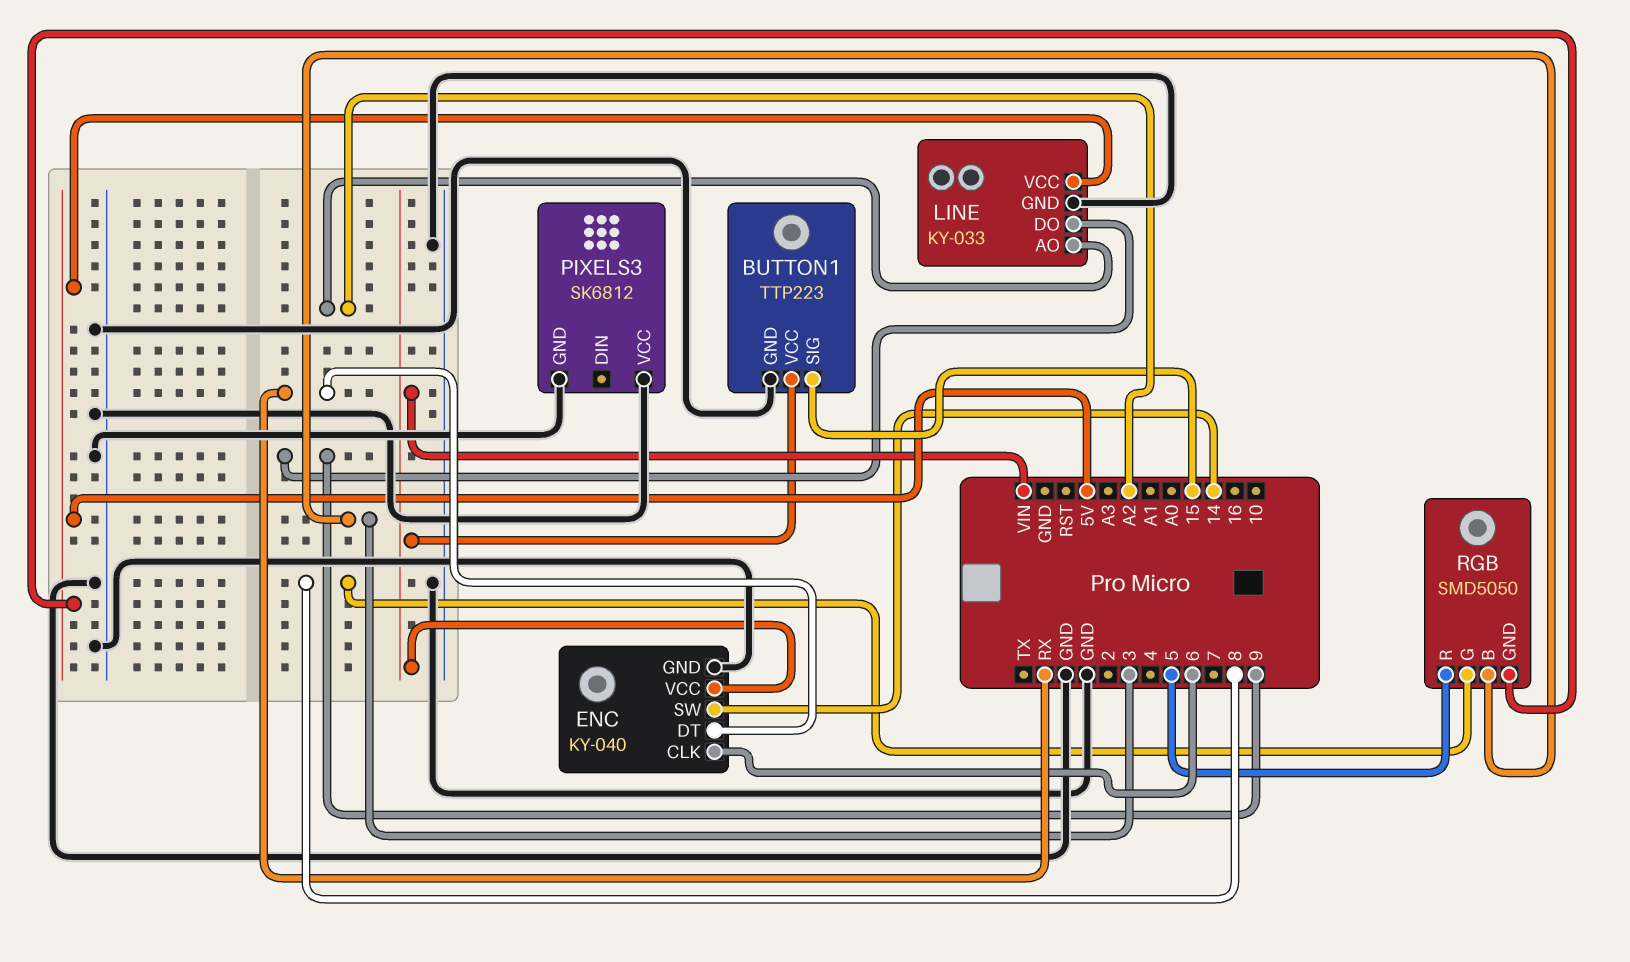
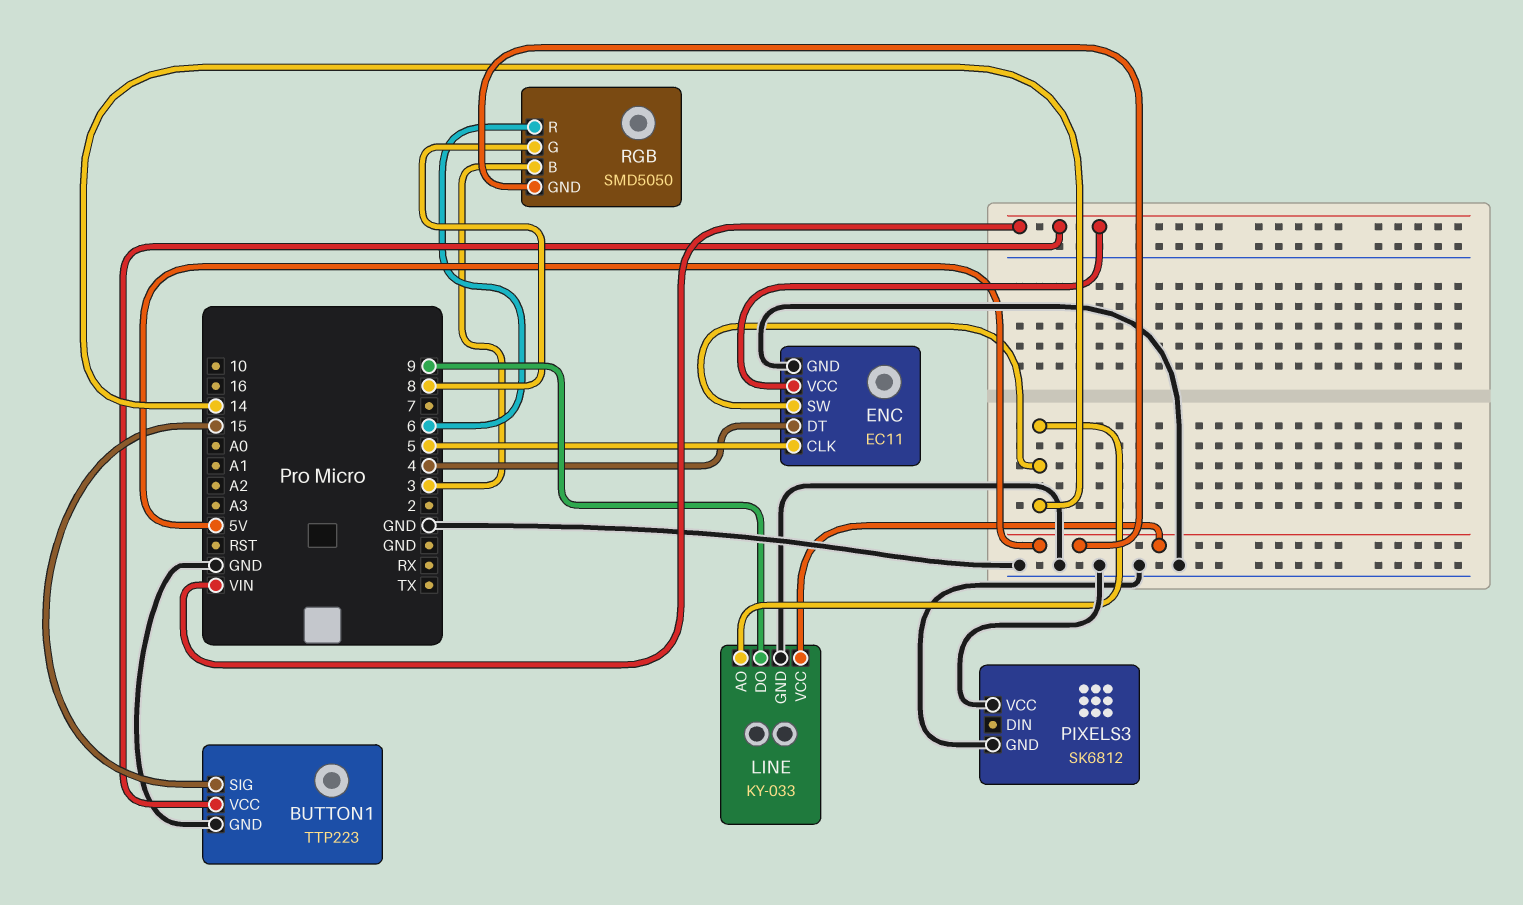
ENC: KY-040 -> EC11
ENC pin CLK: 6 -> 5
ENC pin DT: RX -> 4
LINE pin AO: A2 -> 14
RGB pin R: 5 -> 6

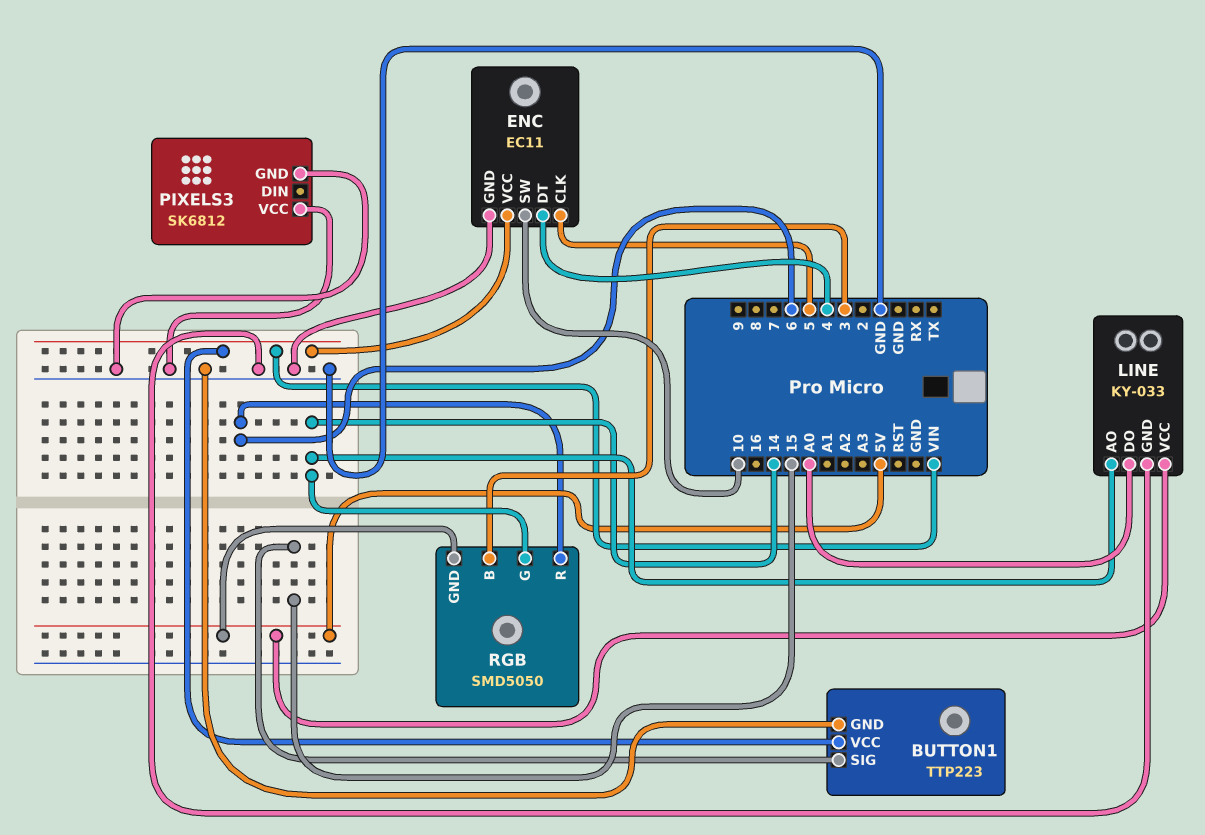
ENC pin SW: 14 -> 10
LINE pin DO: 9 -> A0
RGB pin G: 8 -> 14

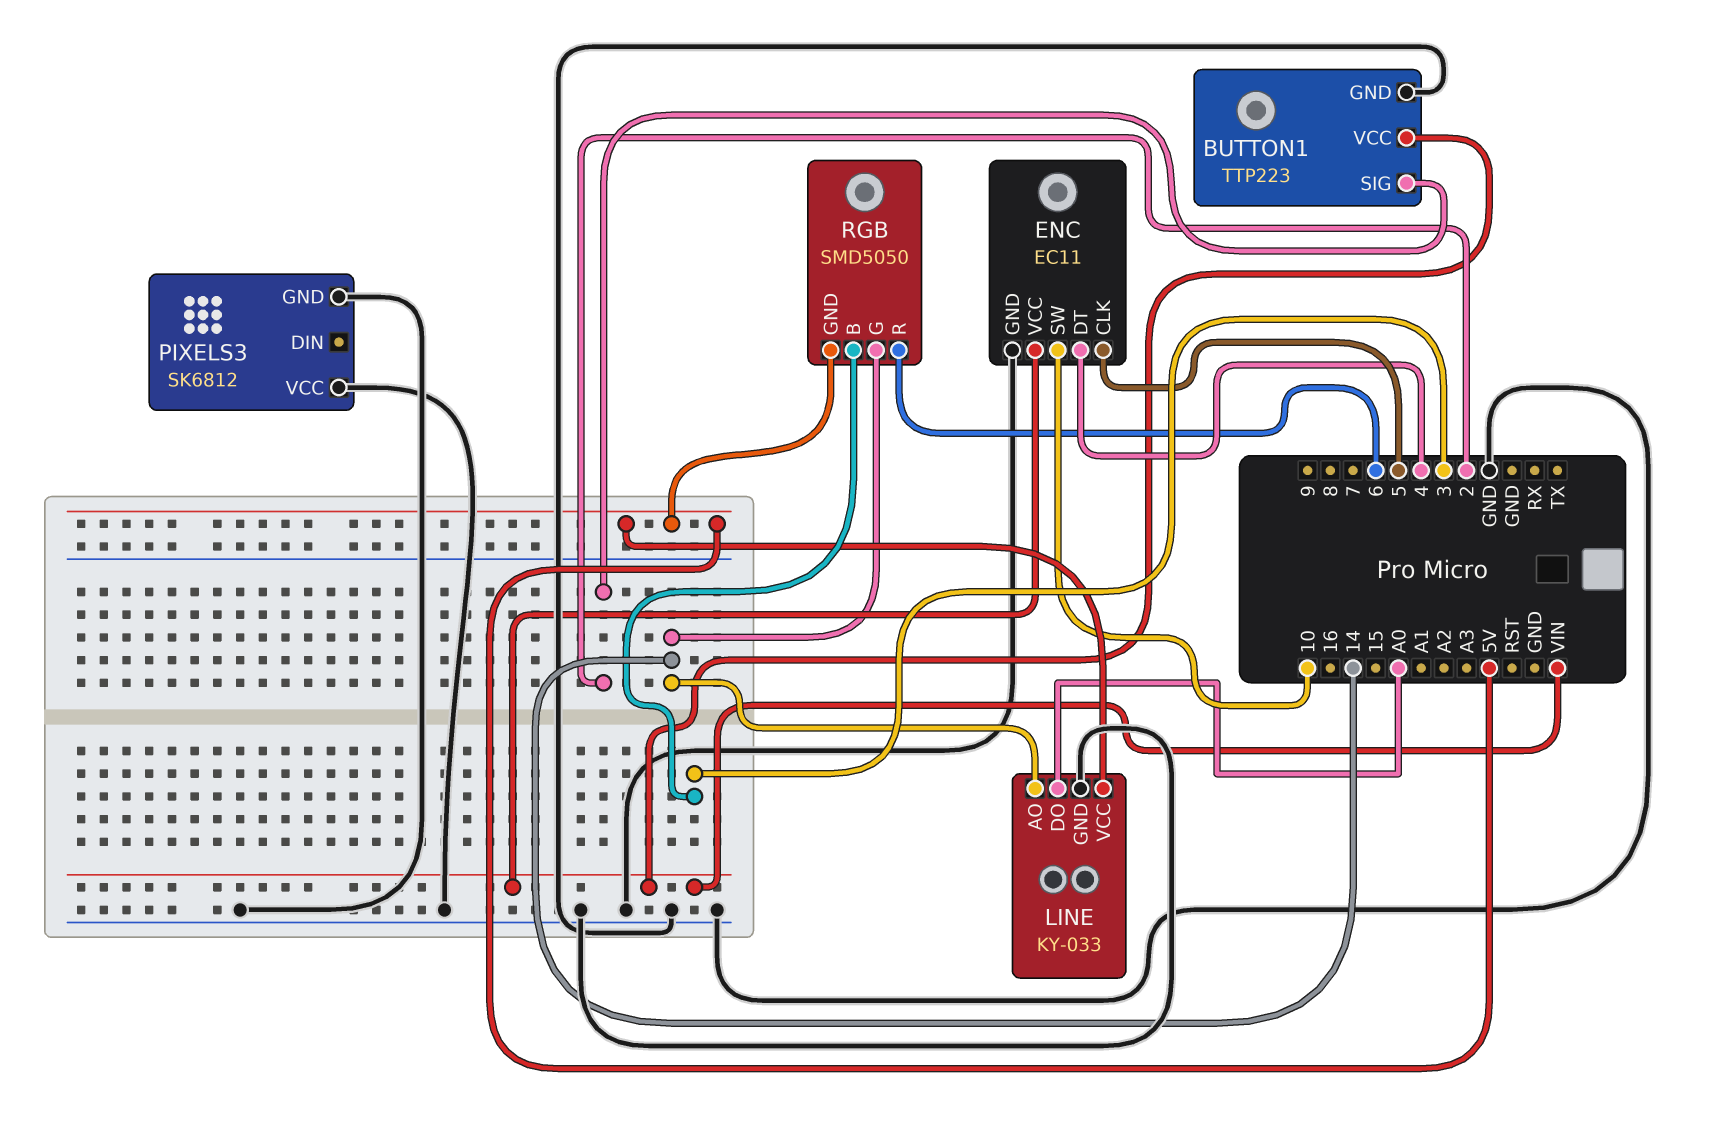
BUTTON1 pin SIG: 15 -> 2

